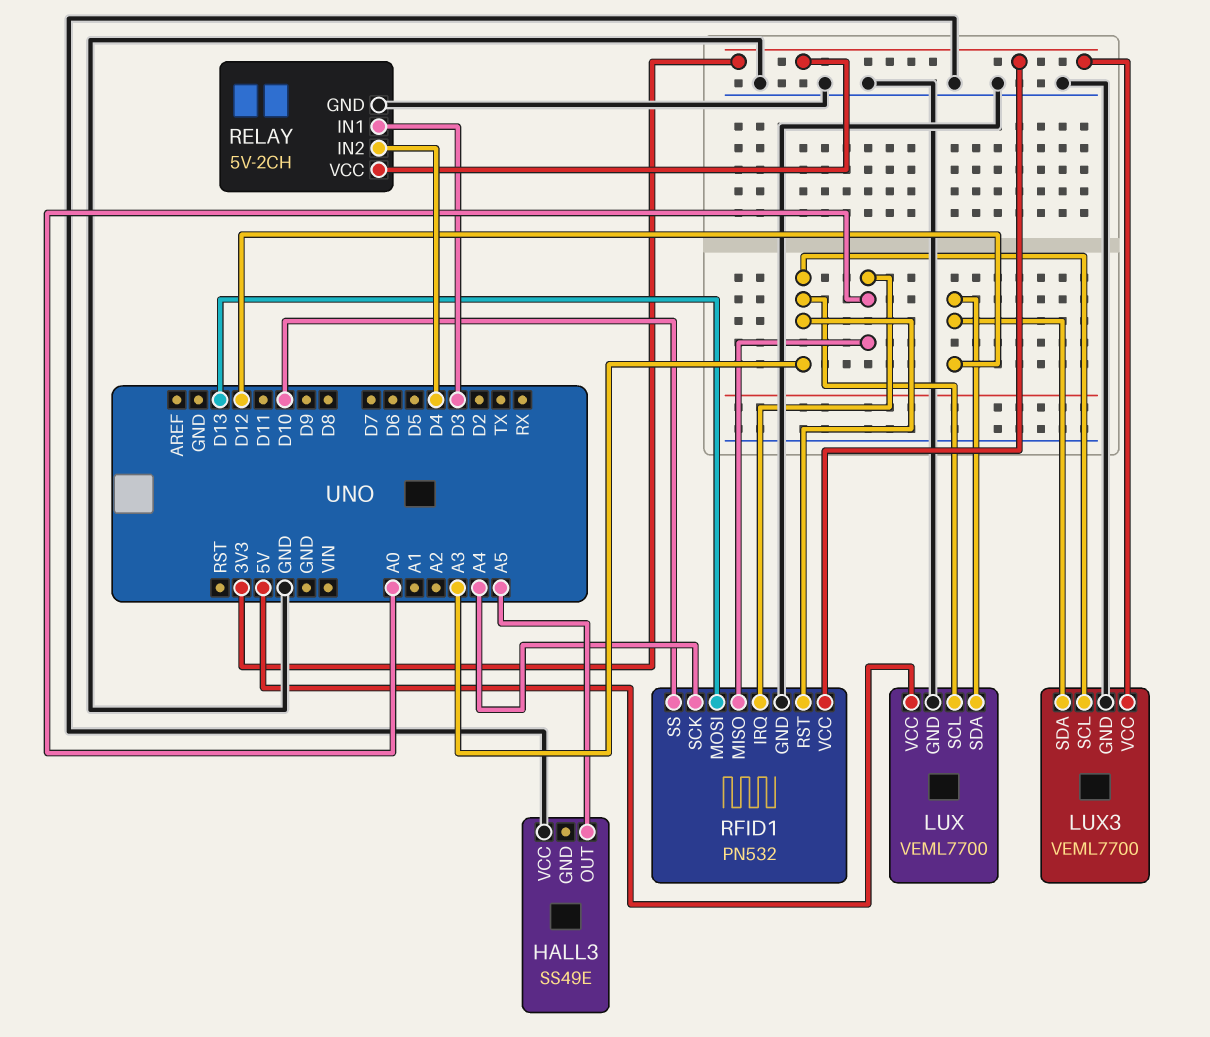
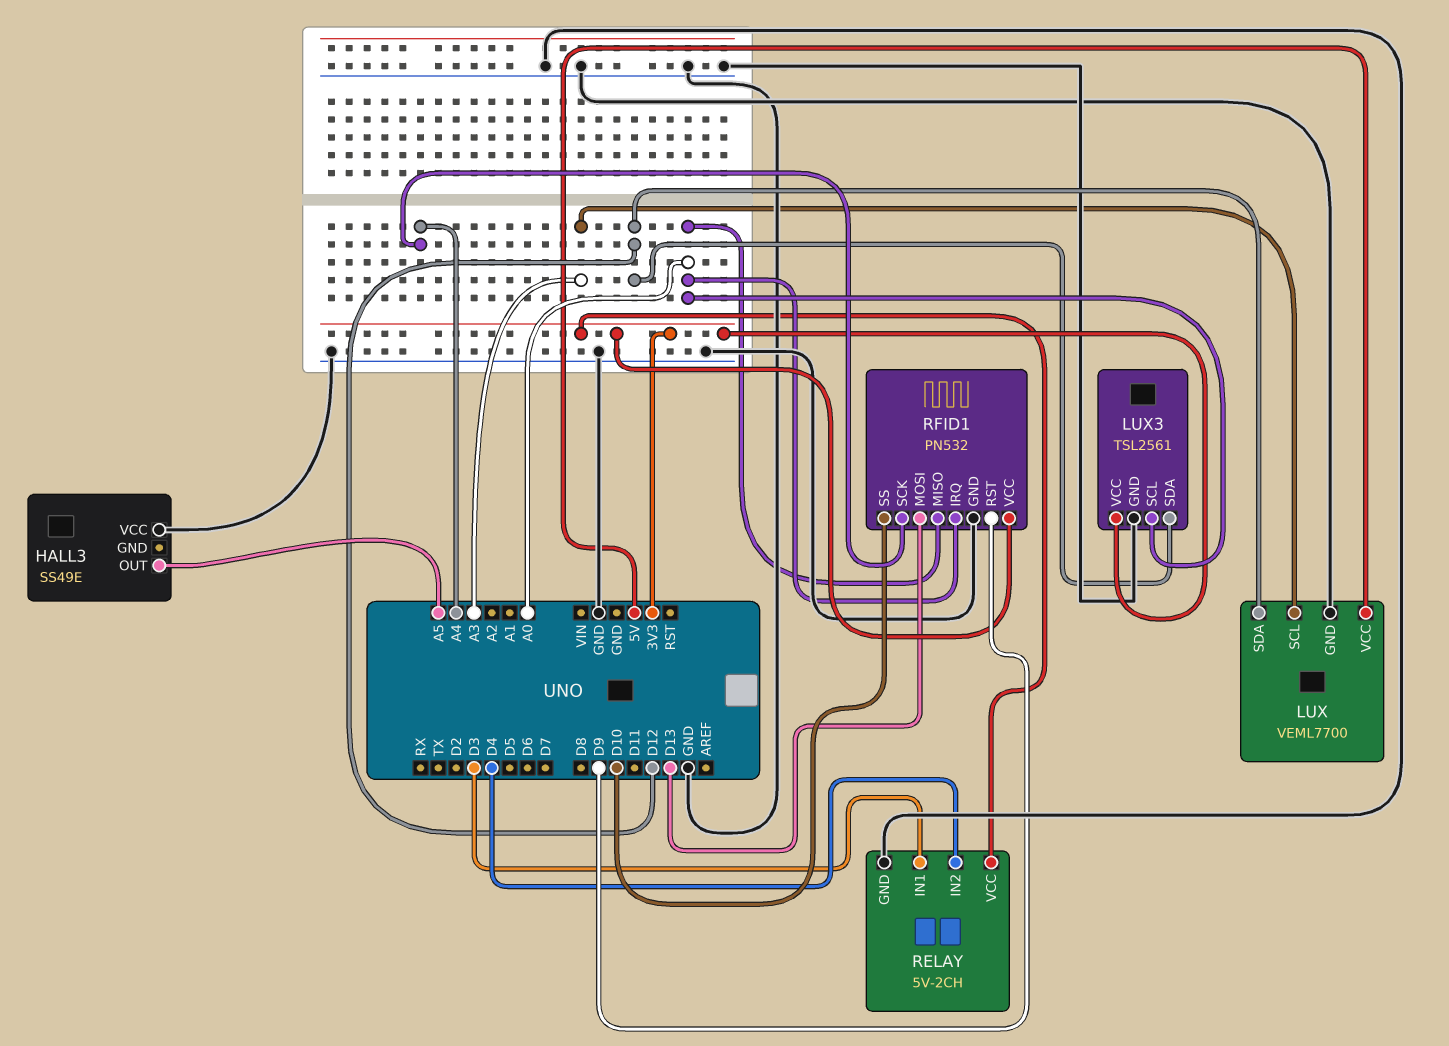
LUX3: VEML7700 -> TSL2561
LUX3 pin SCL: A3 -> A0
RFID1 pin RST: A3 -> D9

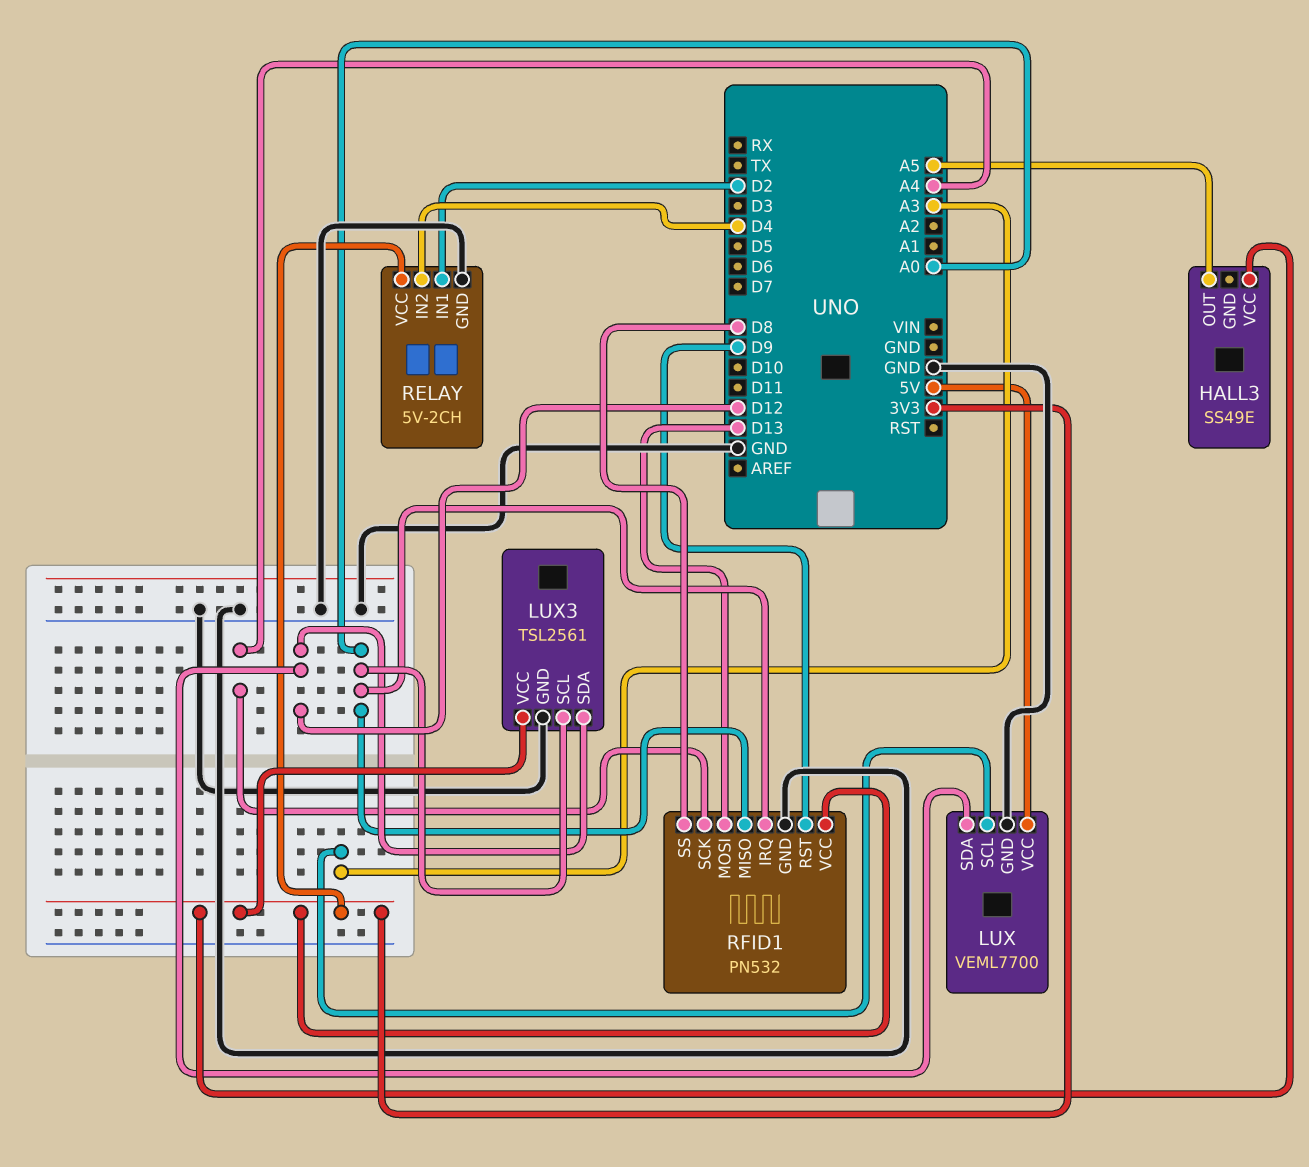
HALL3 pin VCC: GND -> 3V3
RELAY pin IN1: D3 -> D2
RFID1 pin SS: D10 -> D8

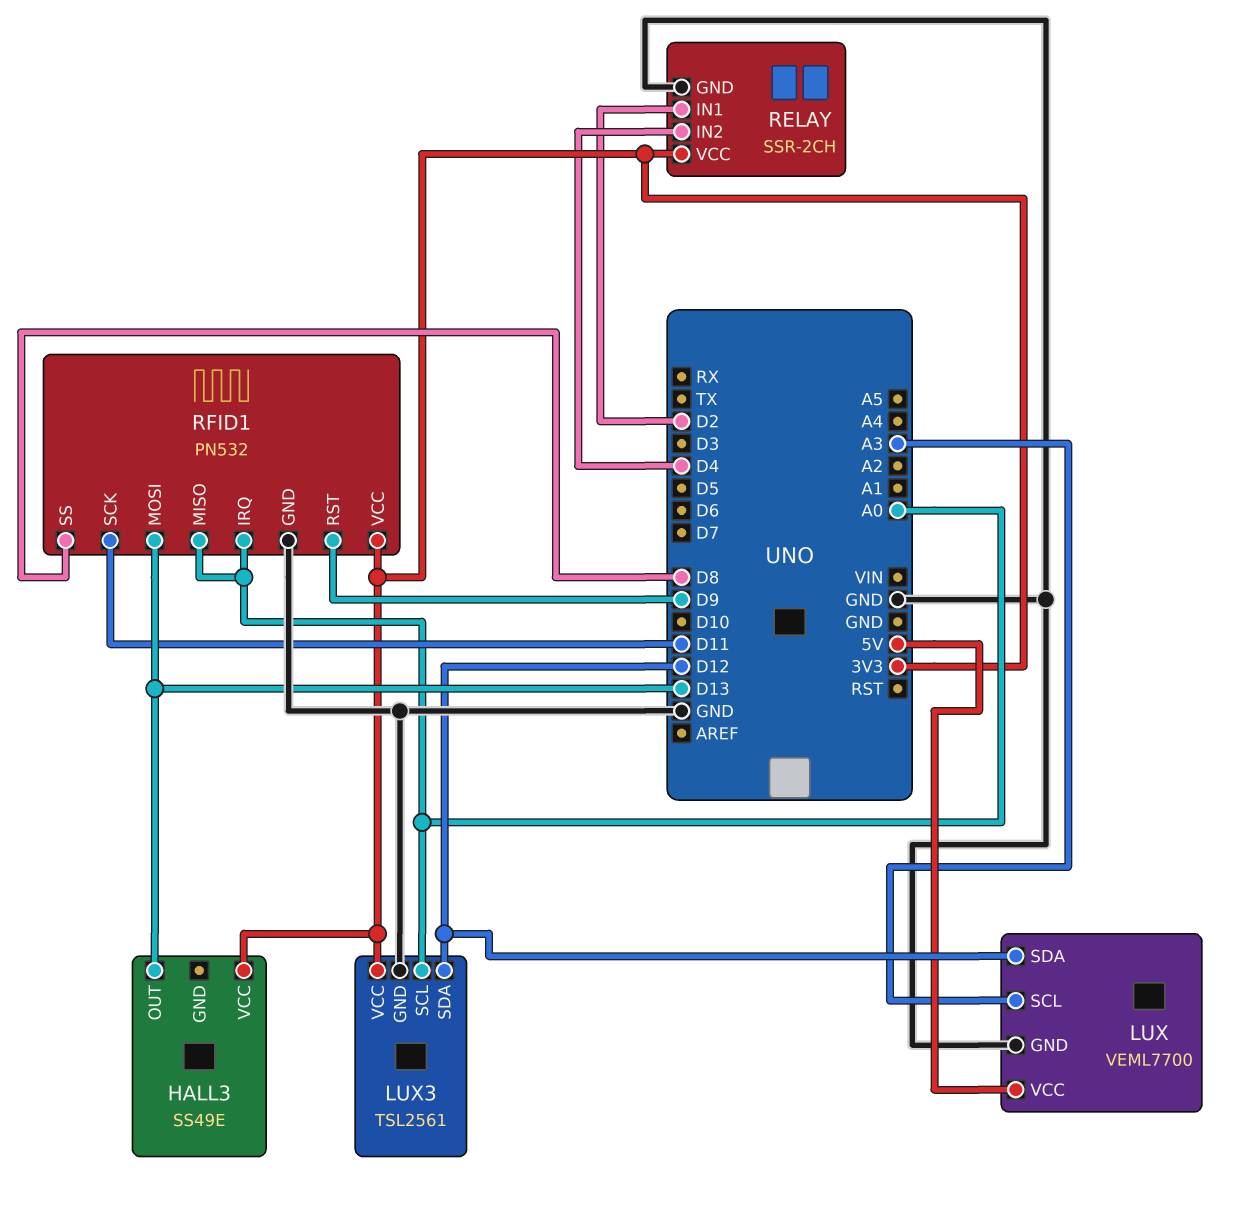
HALL3 pin OUT: A5 -> D13
RELAY: 5V-2CH -> SSR-2CH
RFID1 pin SCK: A4 -> D11

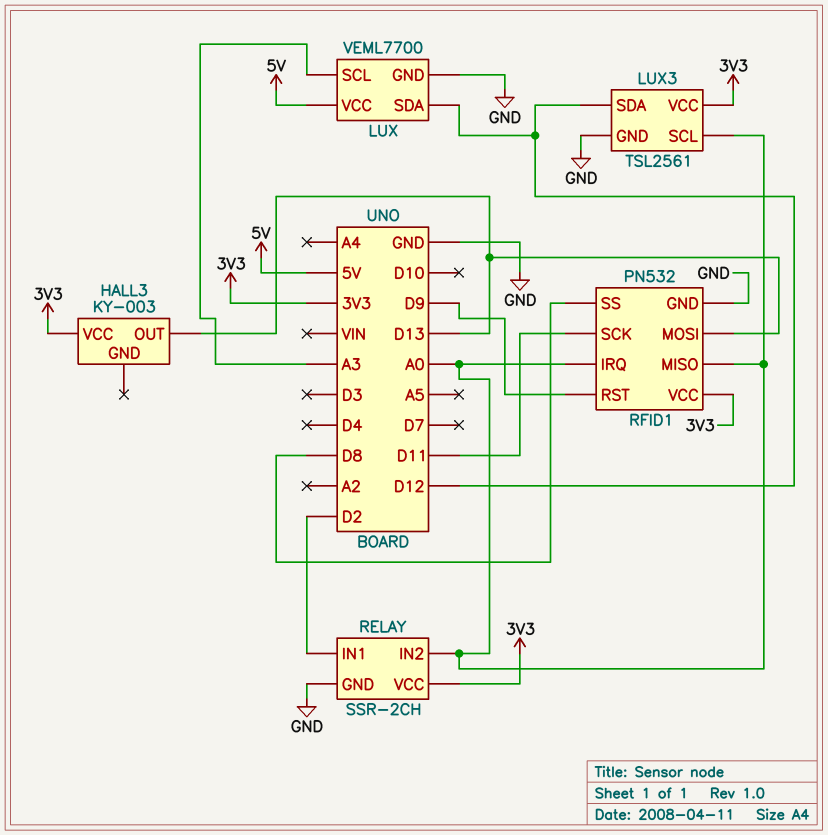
HALL3: SS49E -> KY-003
RELAY pin IN2: D4 -> A0

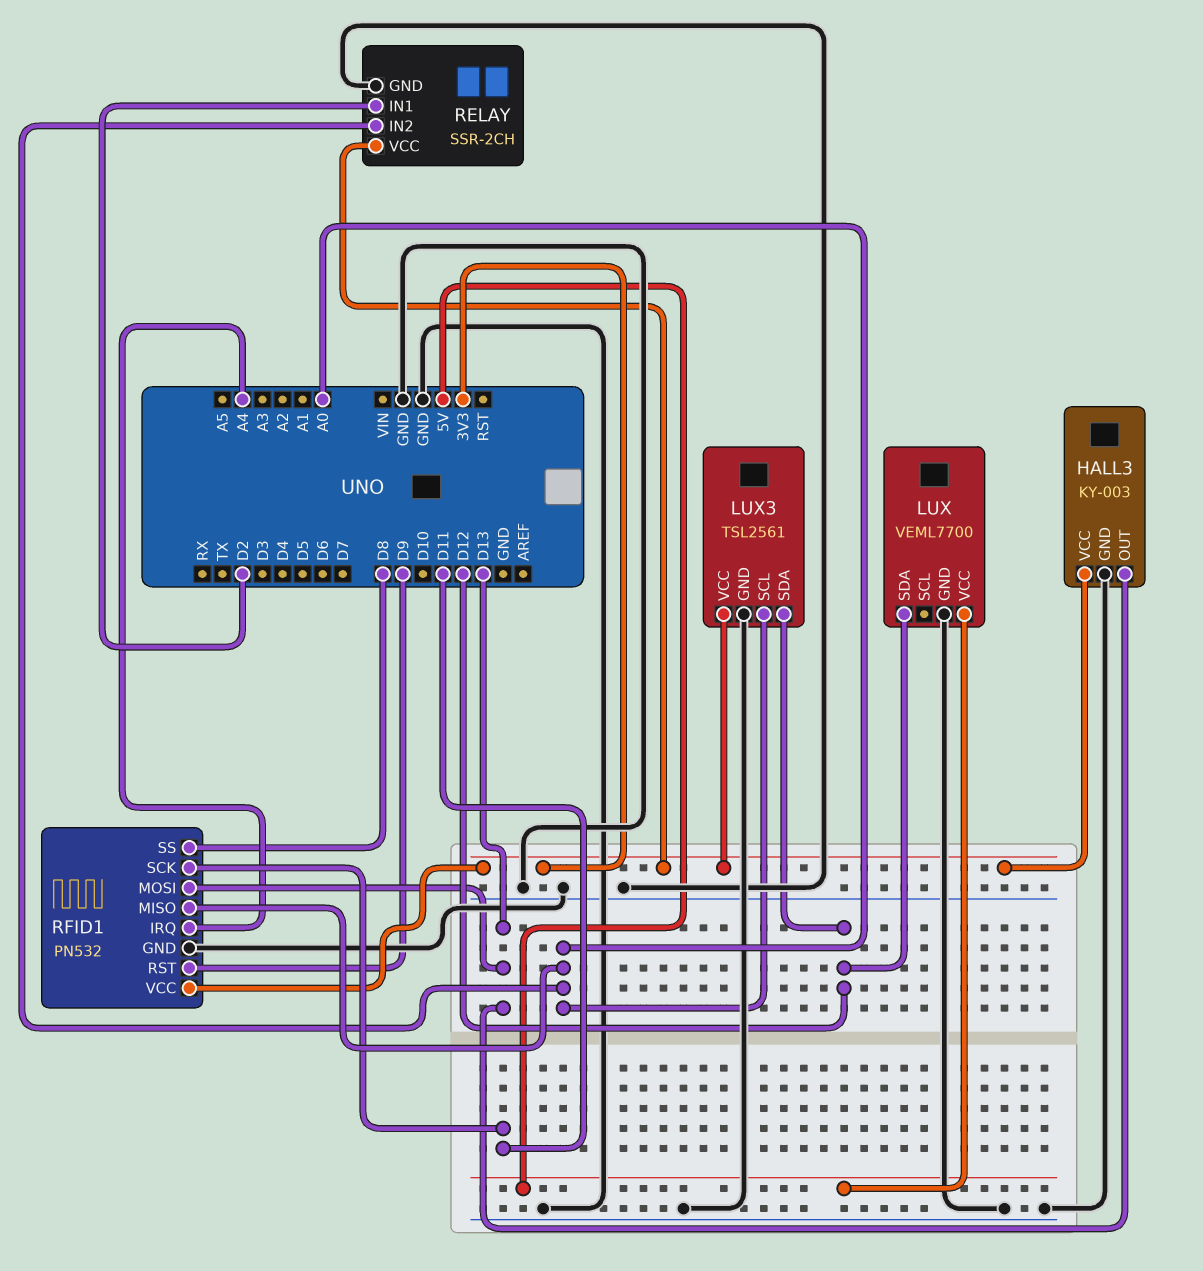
HALL3 pin GND: none -> GND
LUX pin SCL: A3 -> none
RFID1 pin IRQ: A0 -> A4

